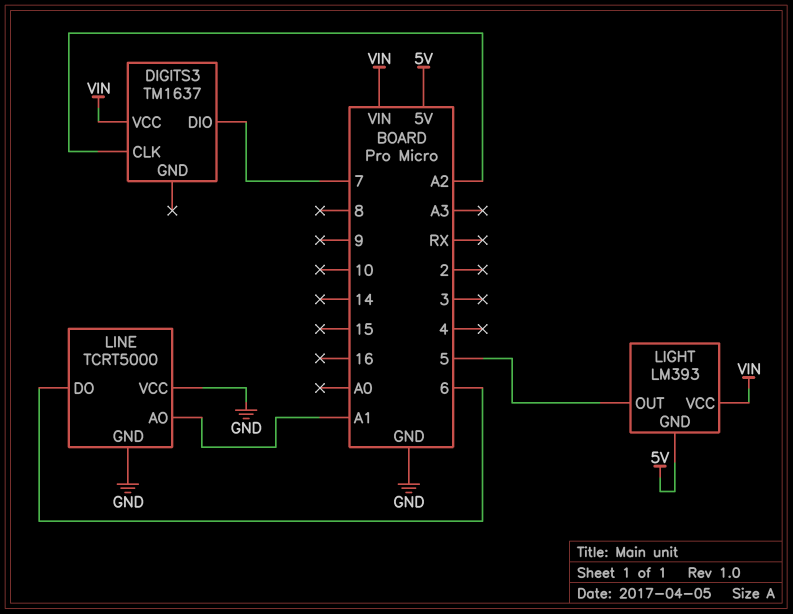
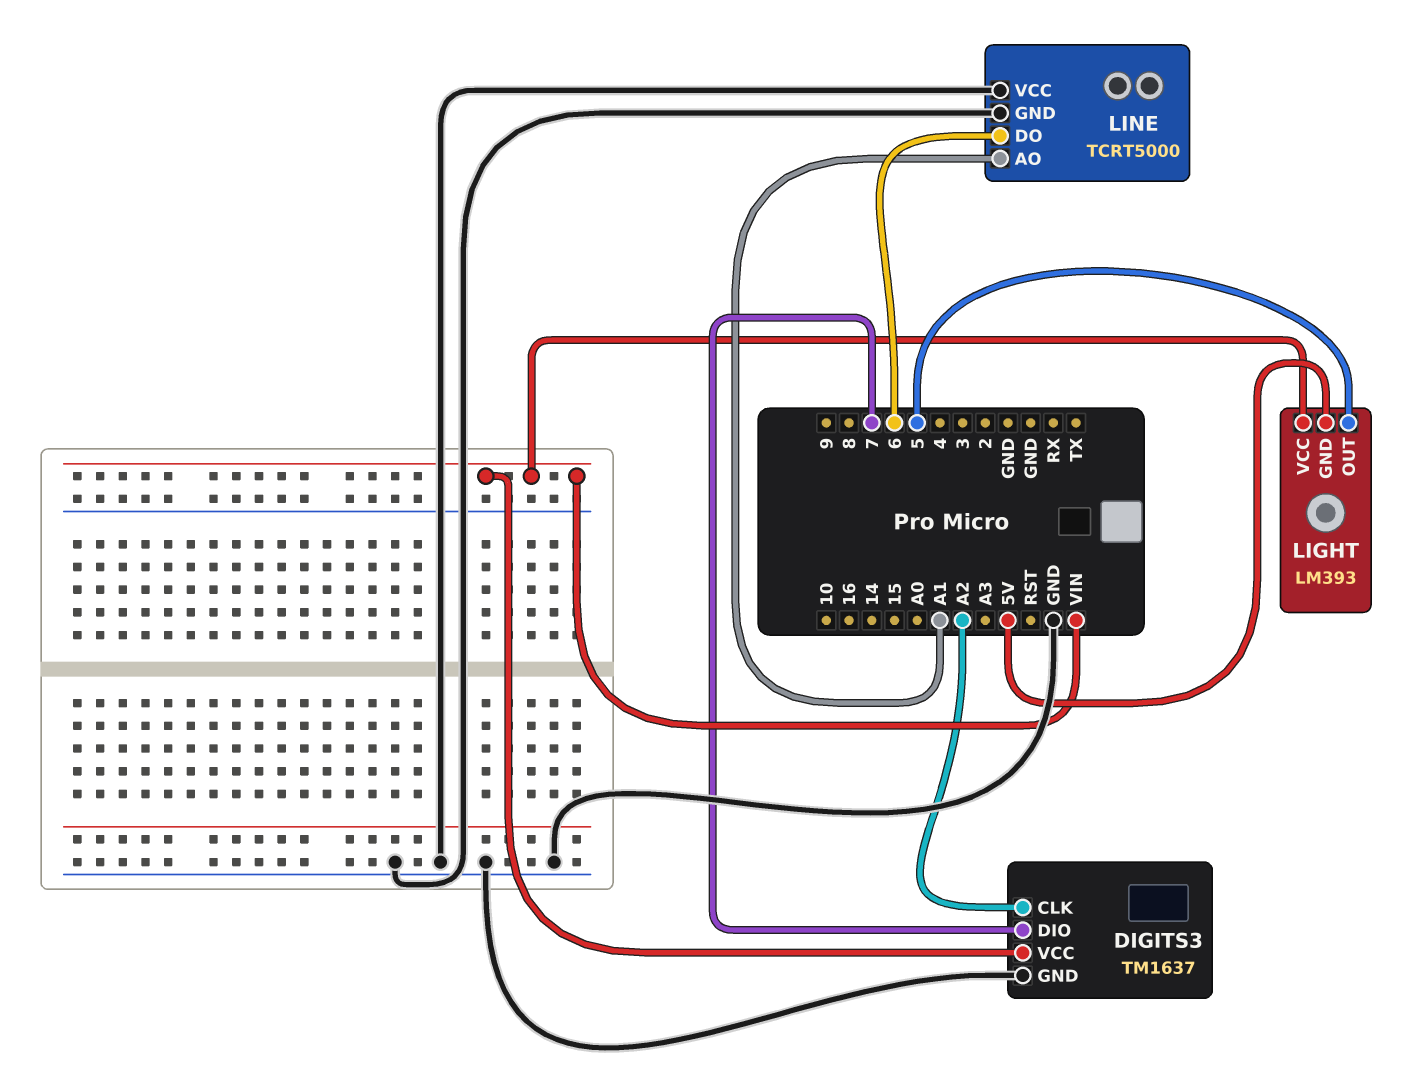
DIGITS3 pin GND: none -> GND

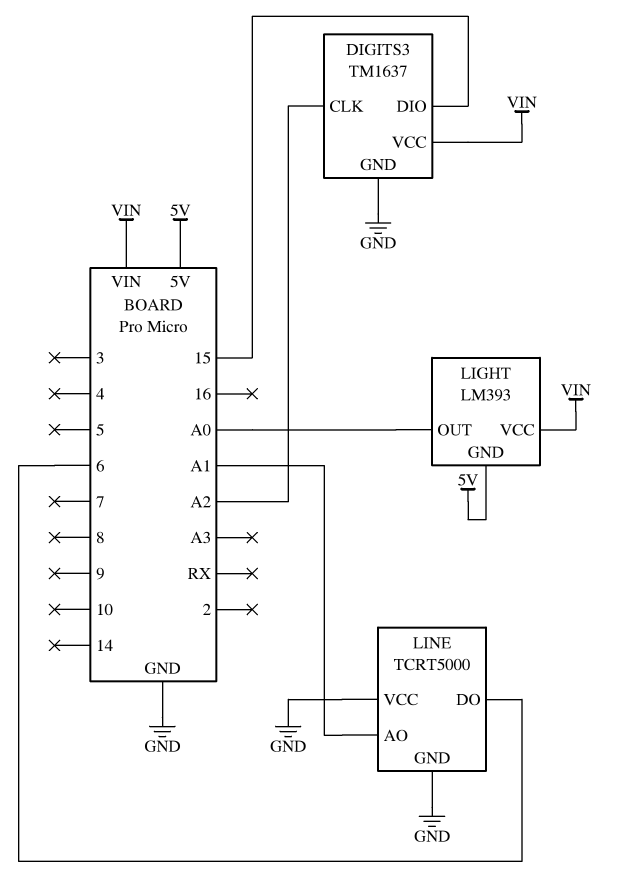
DIGITS3 pin DIO: 7 -> 15
LIGHT pin OUT: 5 -> A0

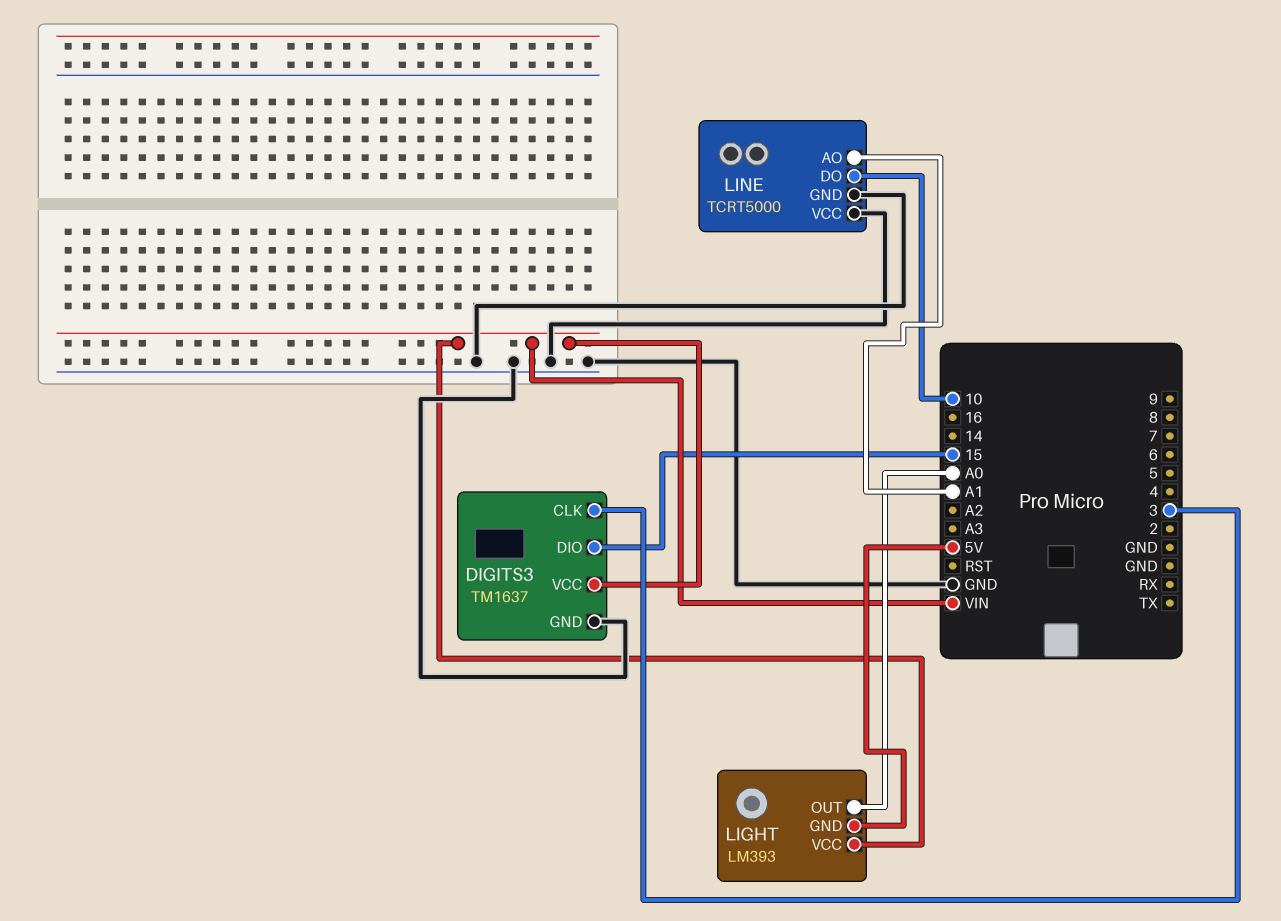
DIGITS3 pin CLK: A2 -> 3
LINE pin DO: 6 -> 10

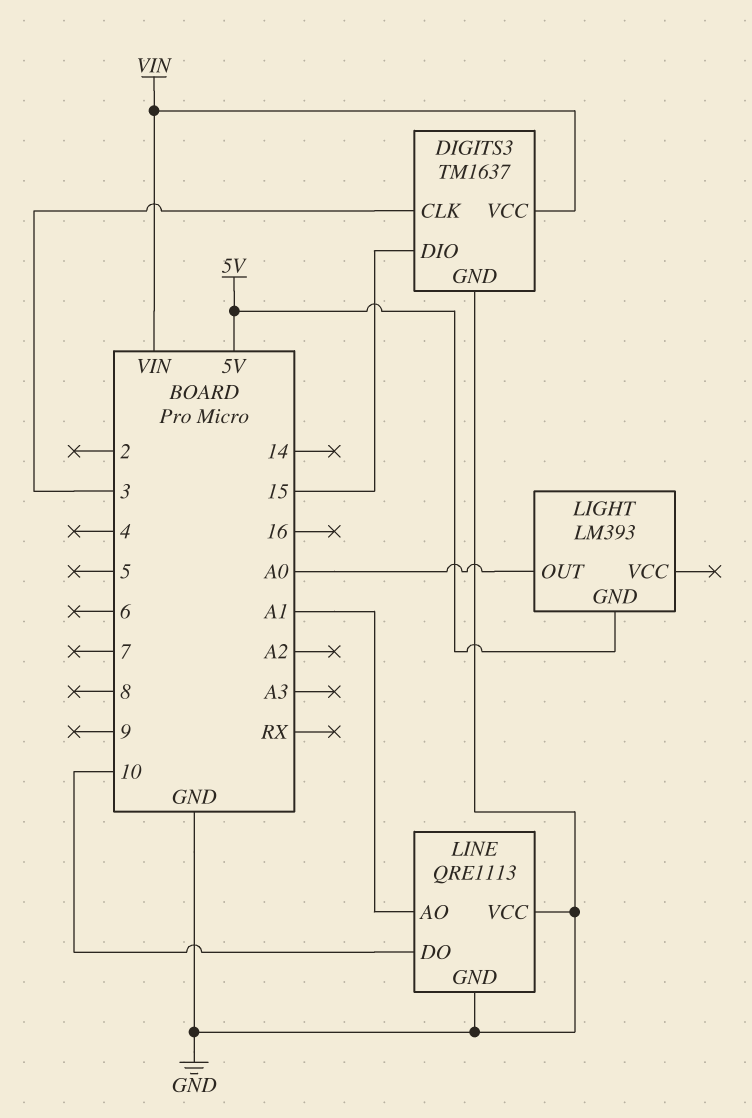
LIGHT pin VCC: VIN -> none
LINE: TCRT5000 -> QRE1113

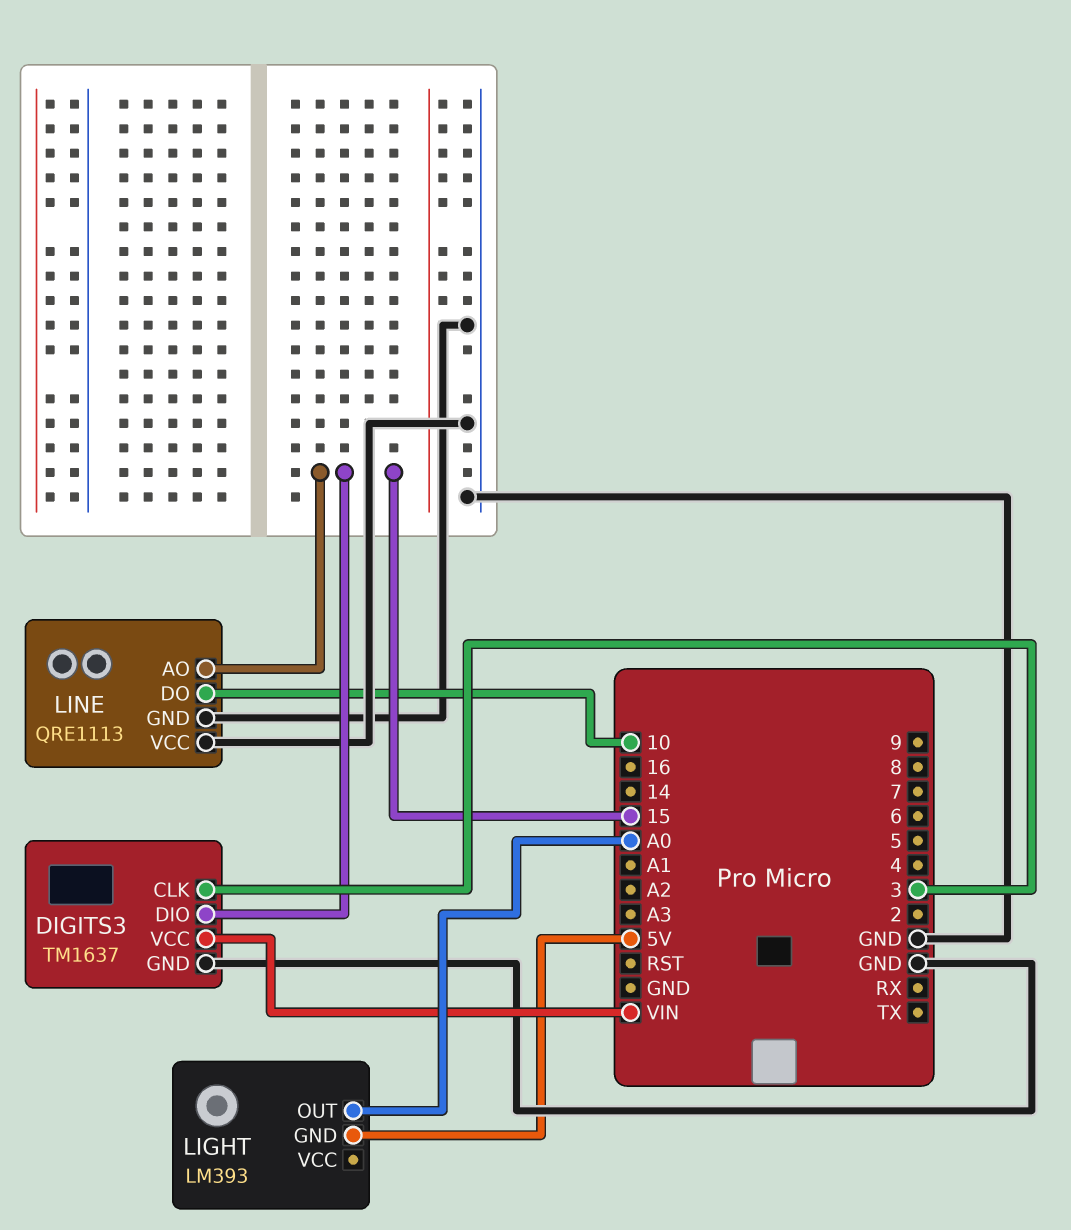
LINE pin AO: A1 -> 15

